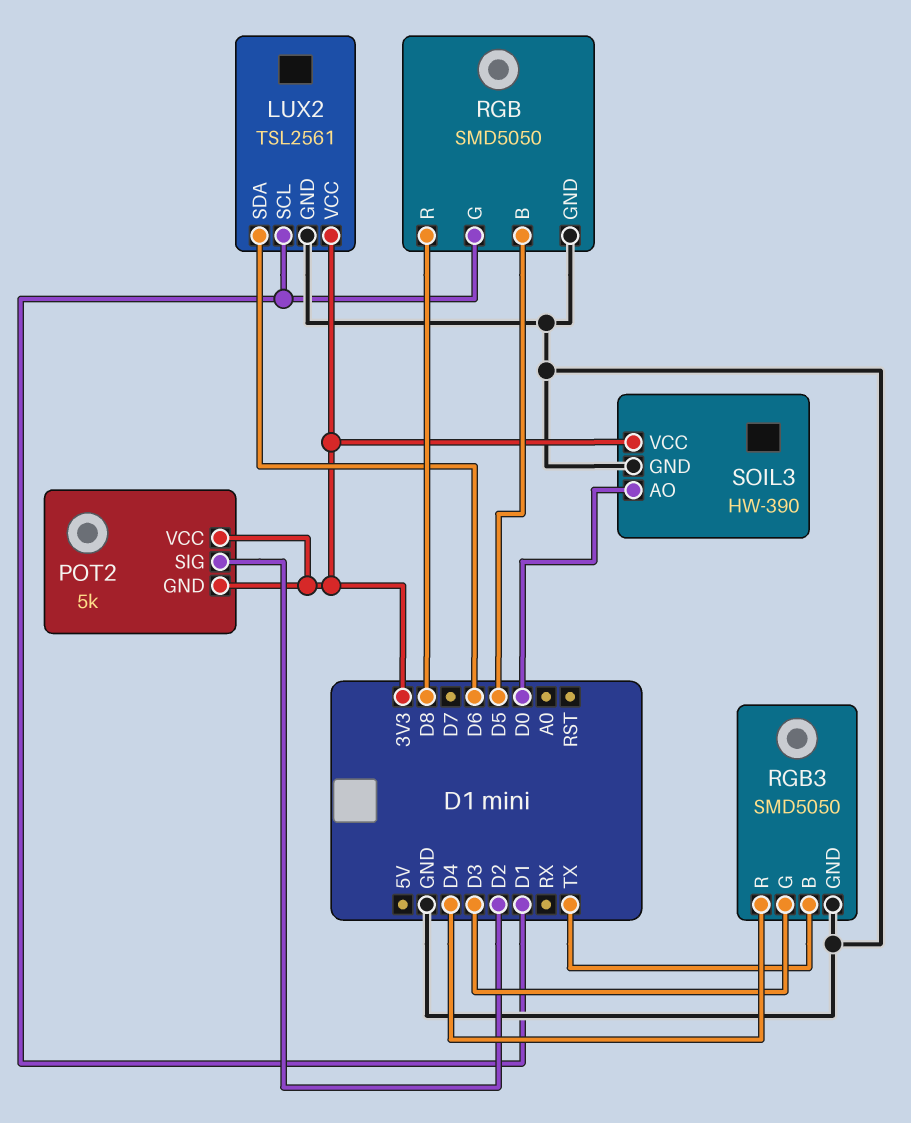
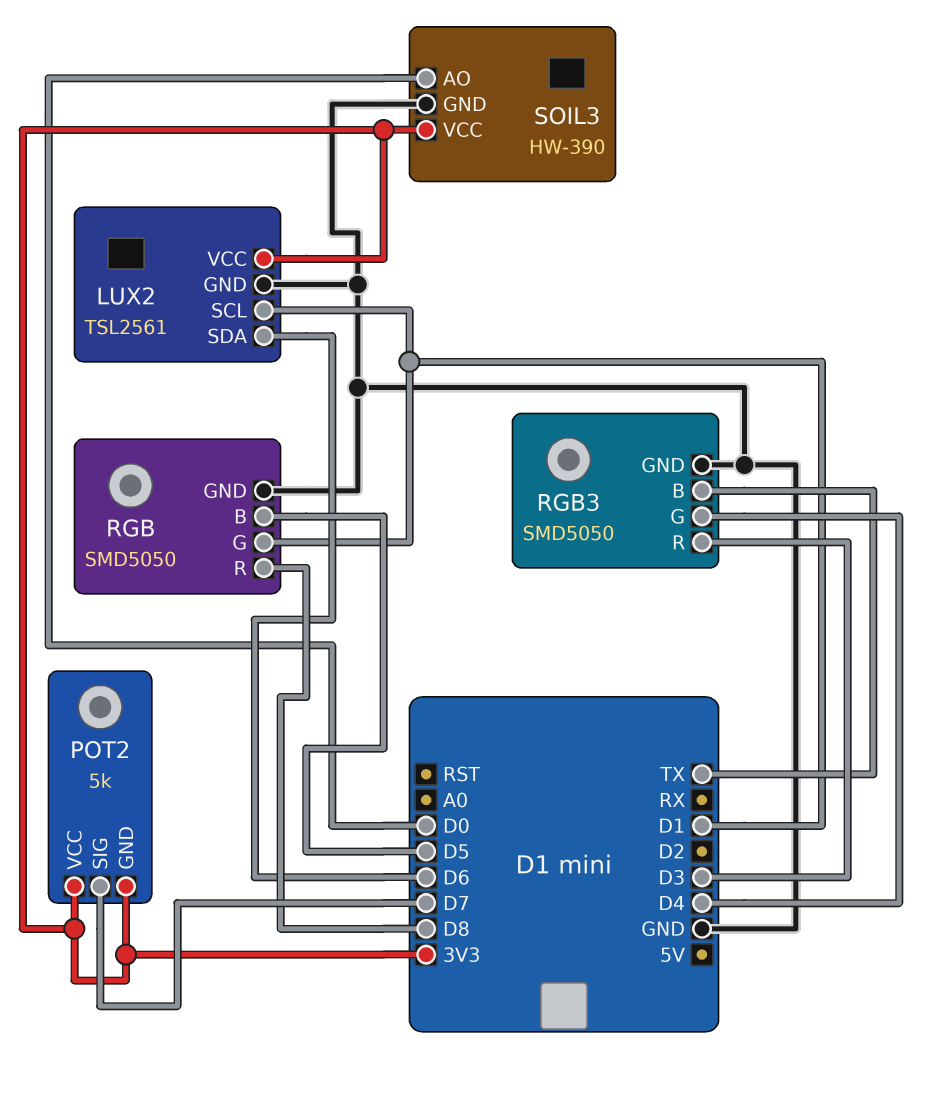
POT2 pin SIG: D2 -> D7
RGB3 pin G: D3 -> D4
RGB3 pin R: D4 -> D3

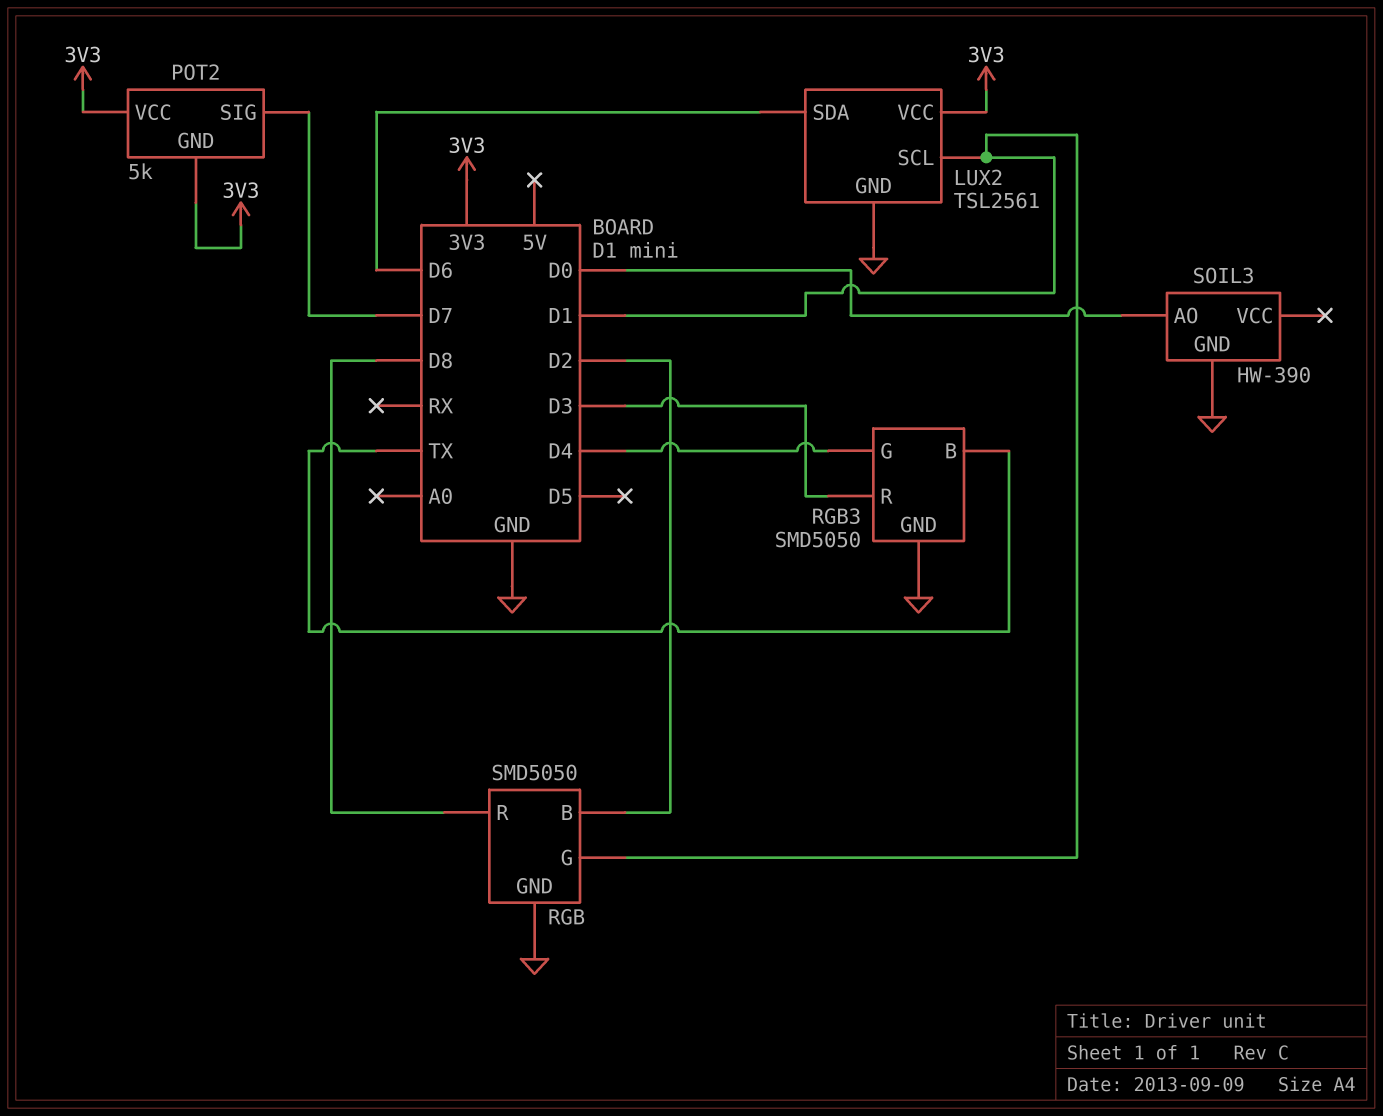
RGB pin B: D5 -> D2
SOIL3 pin VCC: 3V3 -> none

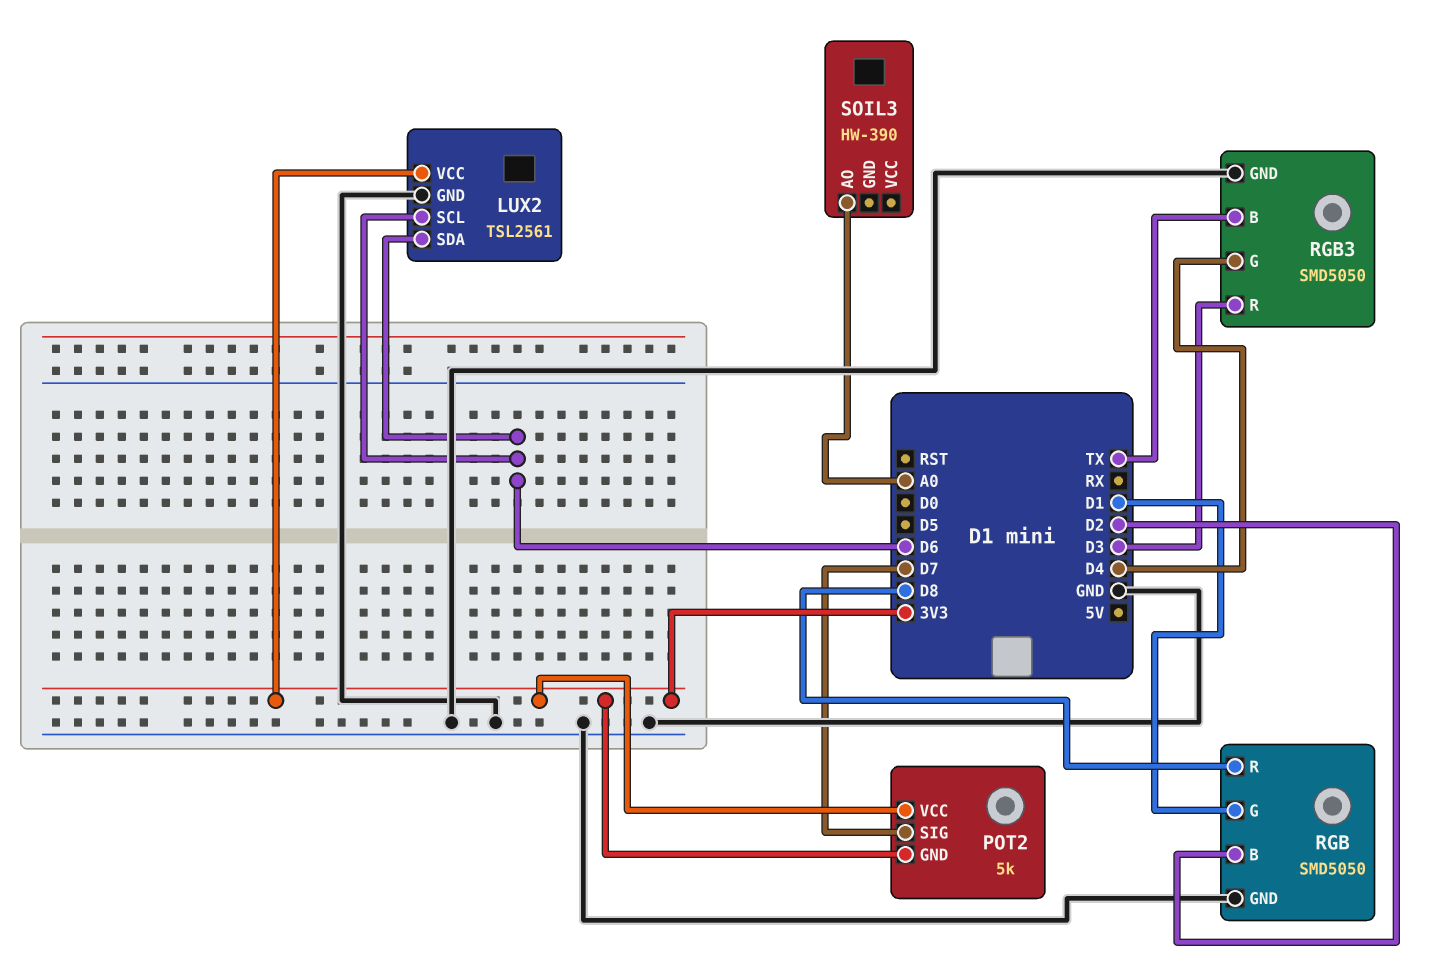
LUX2 pin SCL: D1 -> D6
SOIL3 pin AO: D0 -> A0
SOIL3 pin GND: GND -> none

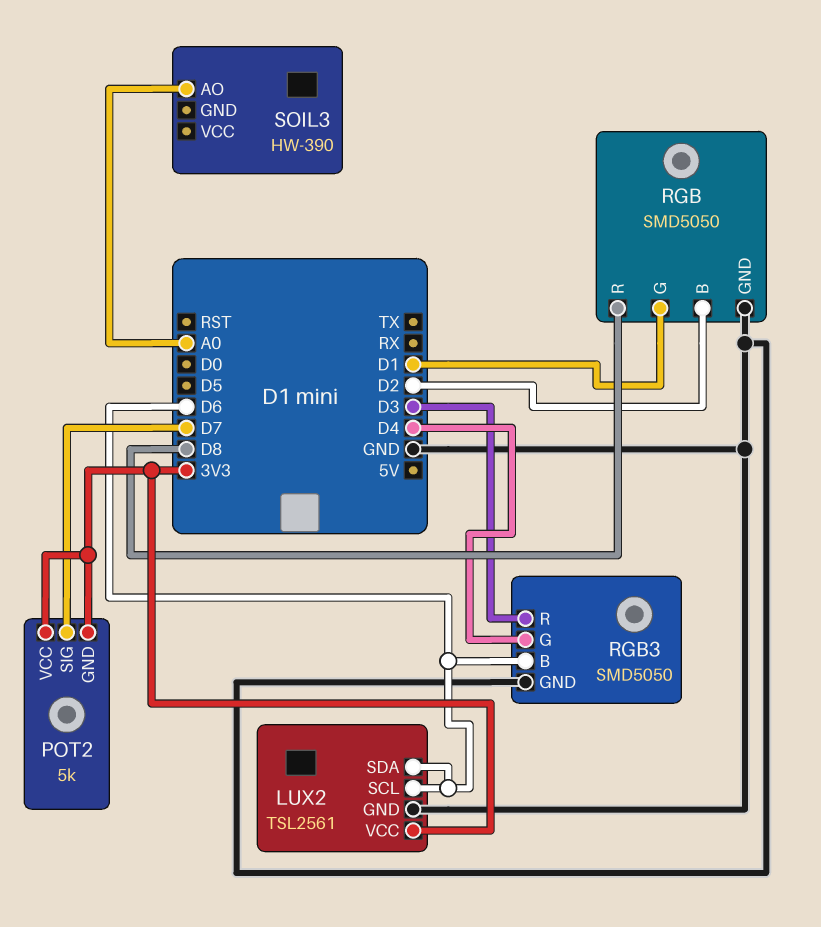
RGB3 pin B: TX -> D6

